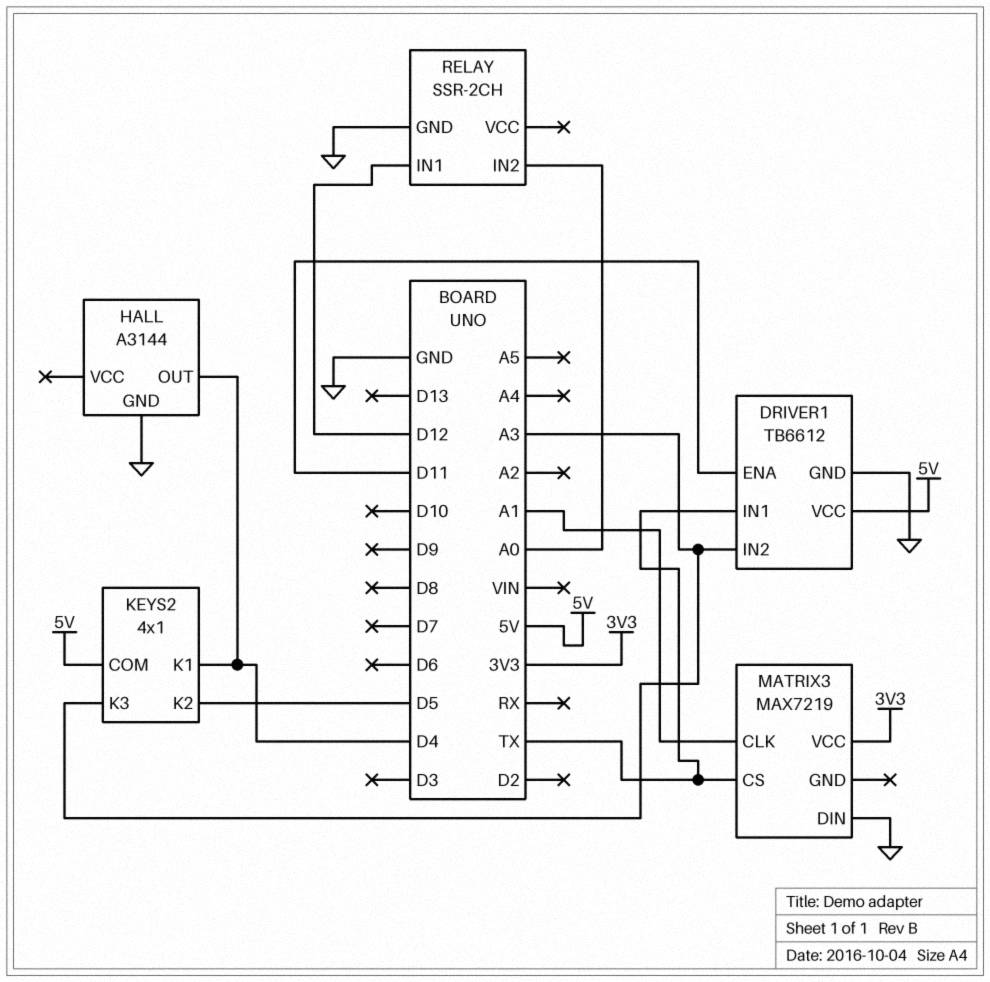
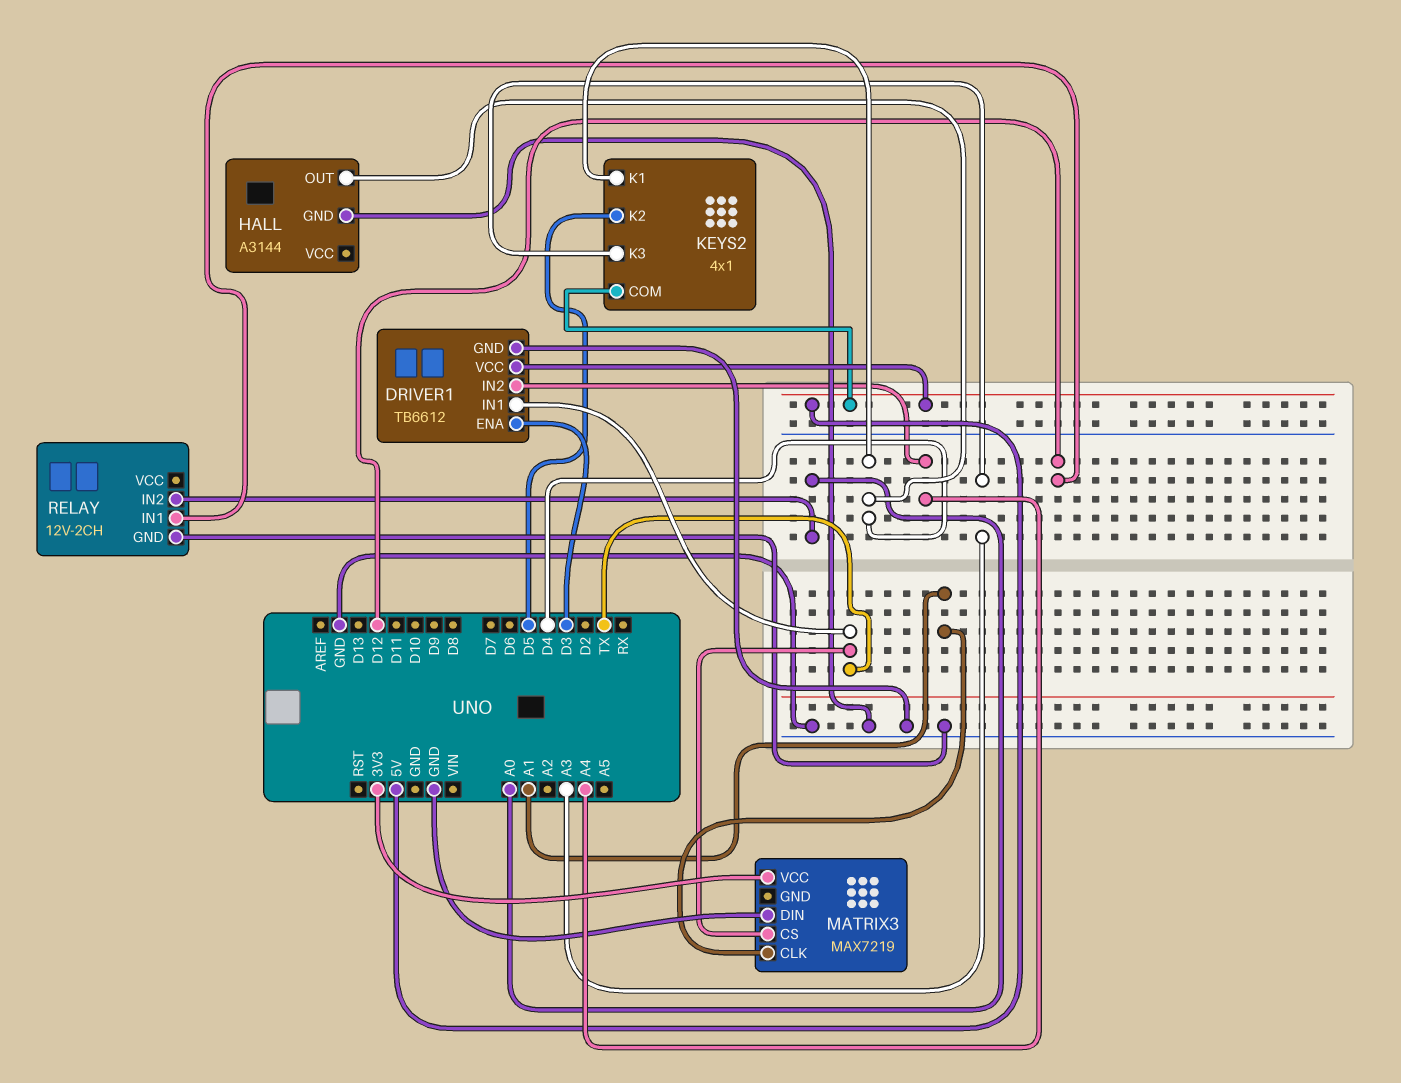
DRIVER1 pin ENA: D11 -> D3
DRIVER1 pin IN2: A3 -> A4
RELAY: SSR-2CH -> 12V-2CH

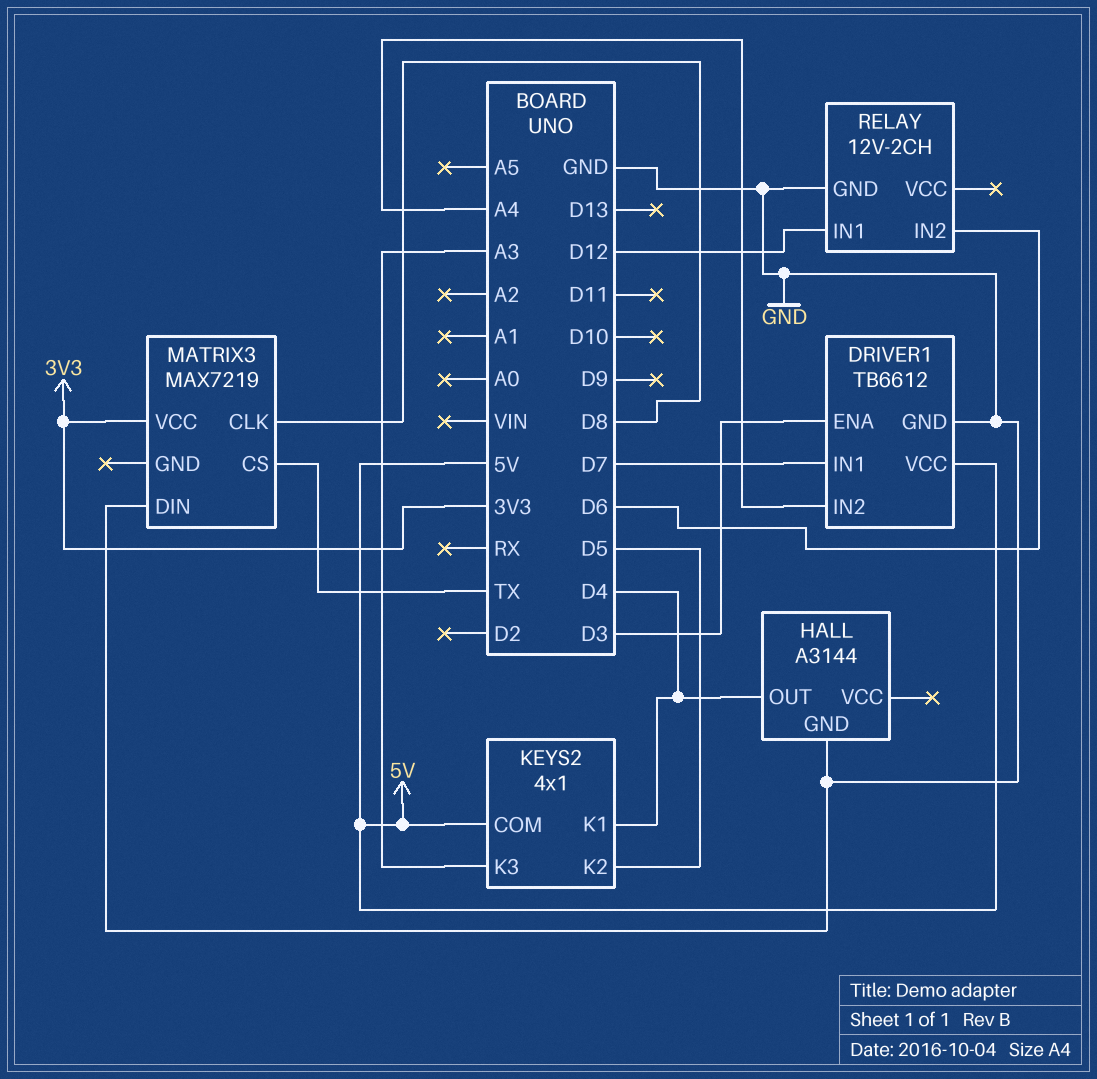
DRIVER1 pin IN1: TX -> D7
MATRIX3 pin CLK: A1 -> D8
RELAY pin IN2: A0 -> D6

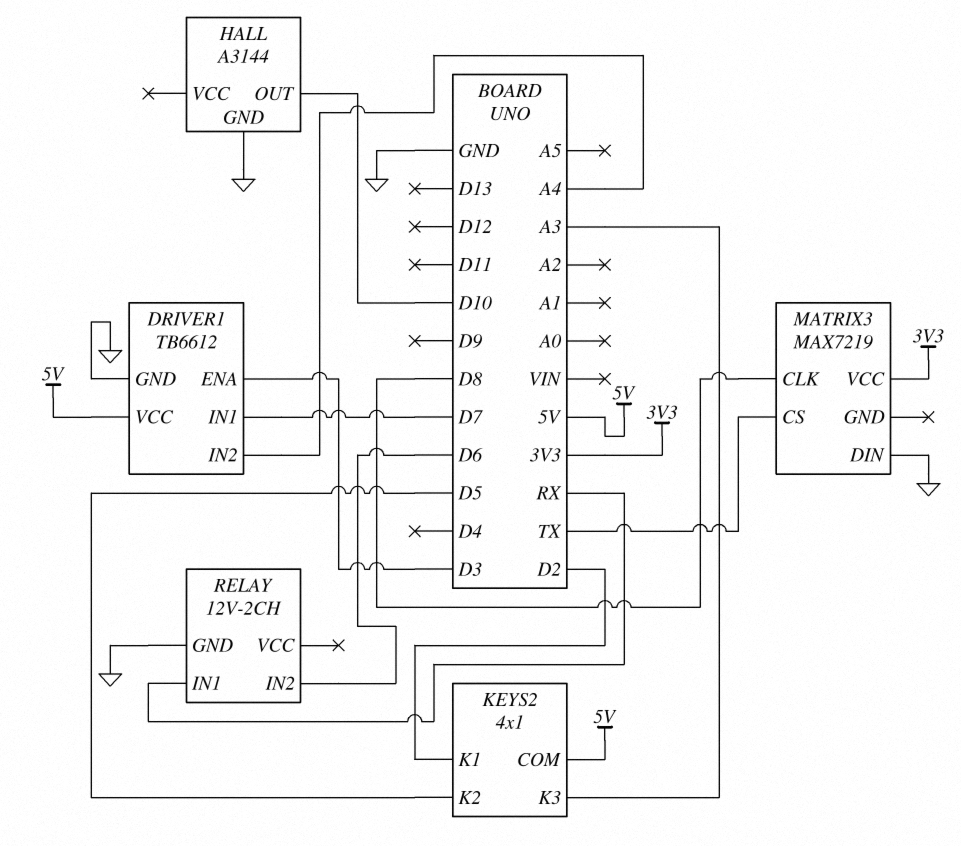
HALL pin OUT: D4 -> D10
KEYS2 pin K1: D4 -> D2
RELAY pin IN1: D12 -> RX

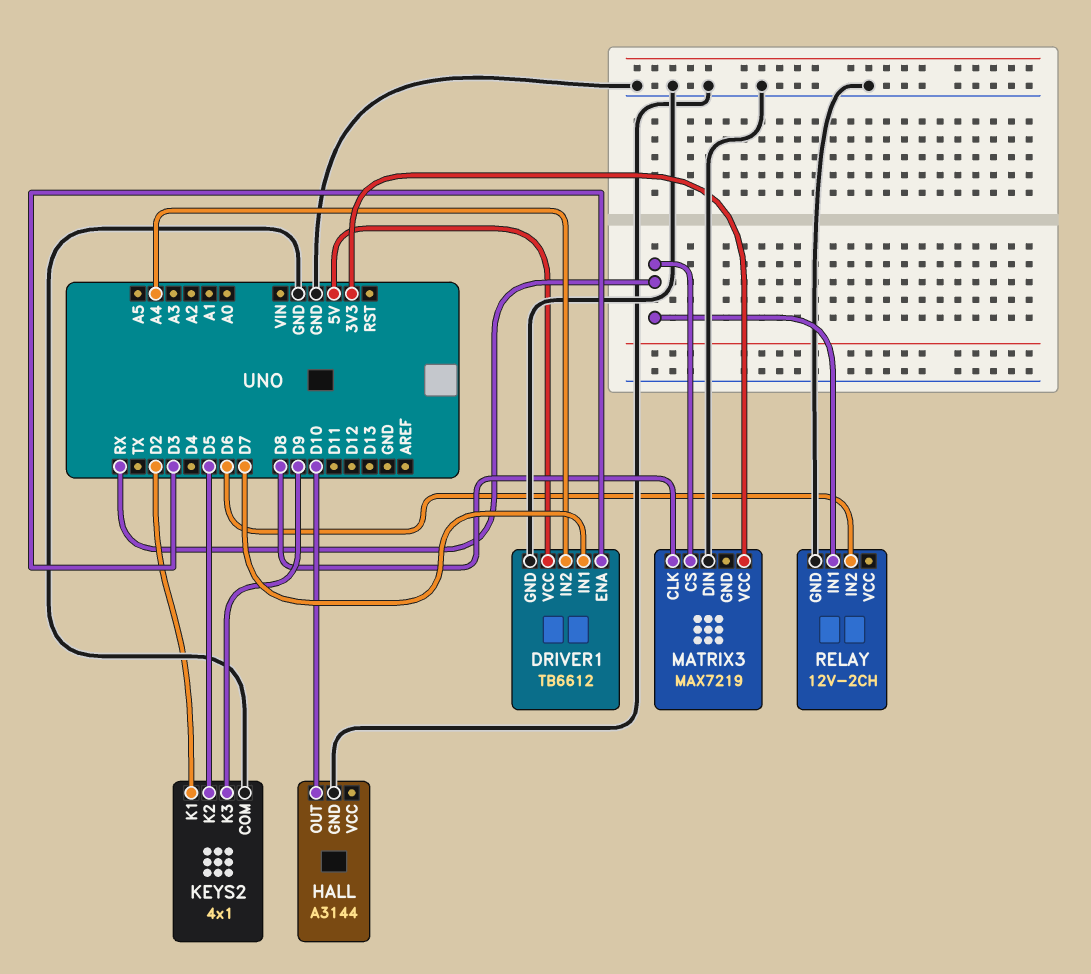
KEYS2 pin COM: 5V -> GND
KEYS2 pin K3: A3 -> D9
MATRIX3 pin CS: TX -> RX

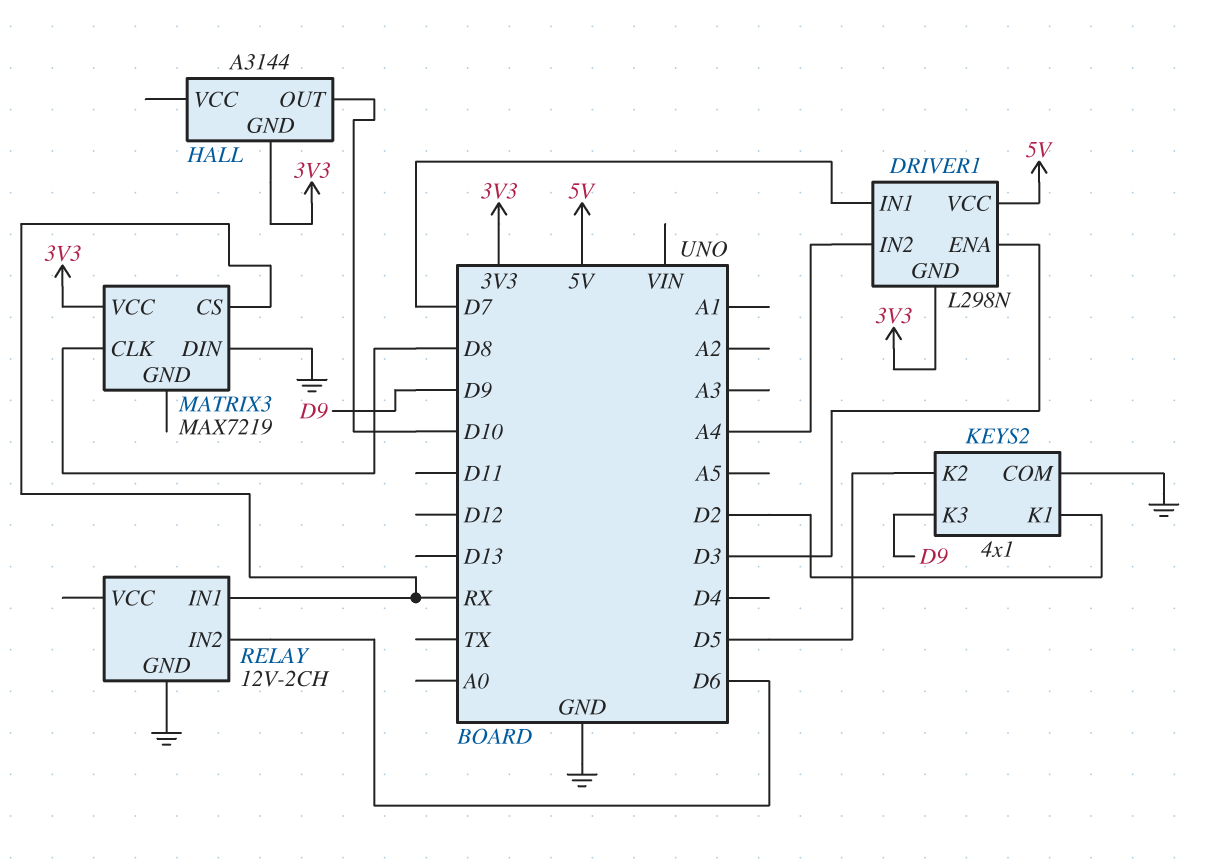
DRIVER1: TB6612 -> L298N
DRIVER1 pin GND: GND -> 3V3
HALL pin GND: GND -> 3V3

